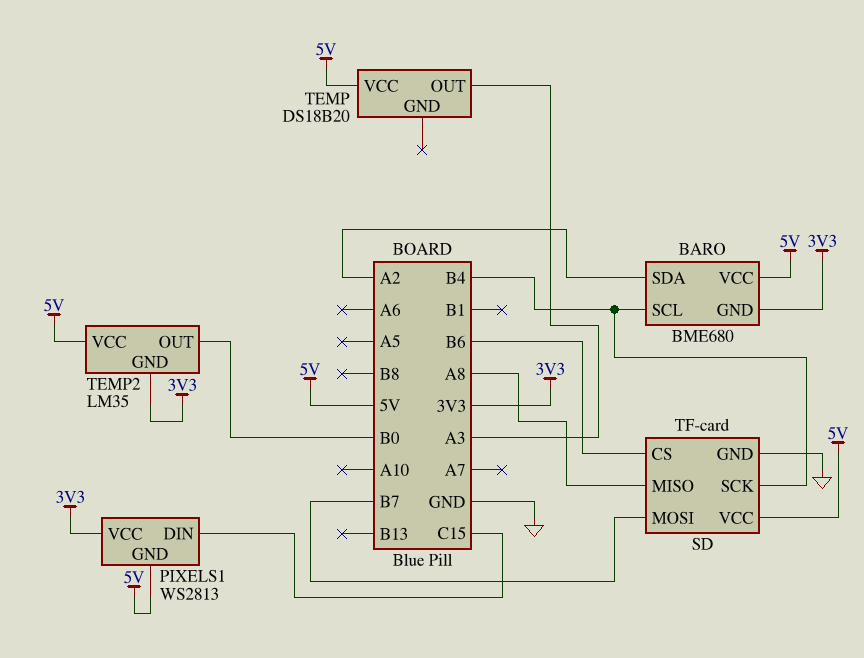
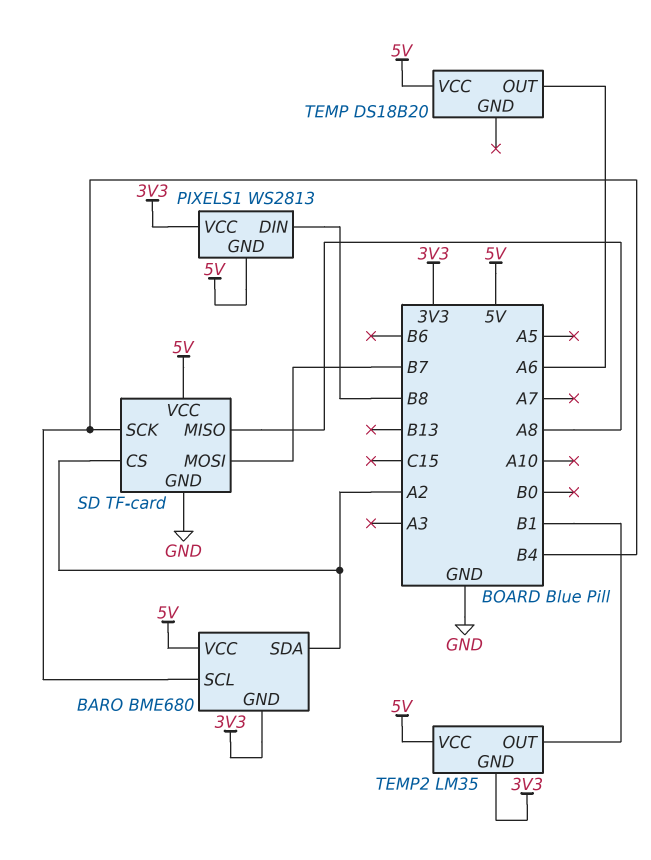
PIXELS1 pin DIN: C15 -> B8
SD pin CS: B6 -> A2
TEMP pin OUT: A3 -> A6
TEMP2 pin OUT: B0 -> B1

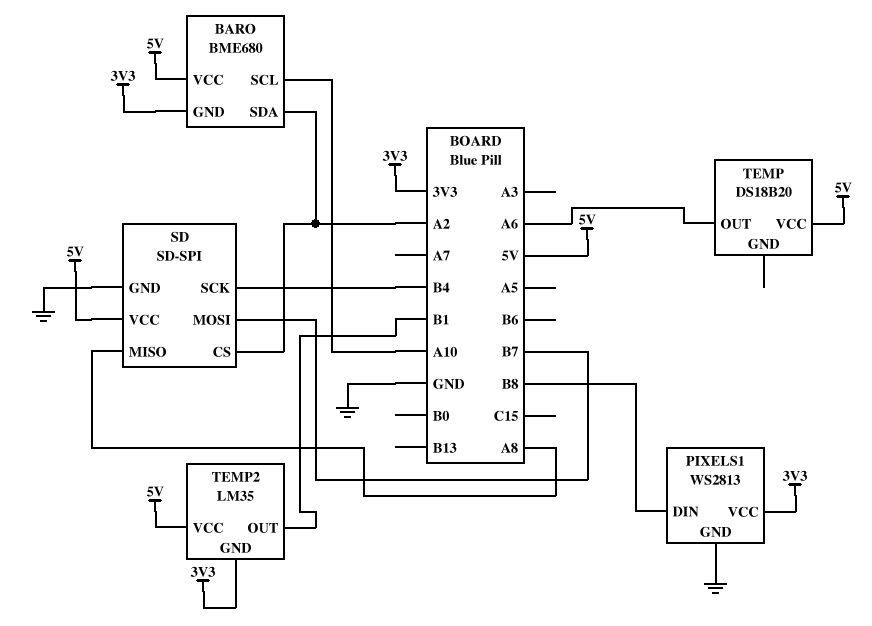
BARO pin SCL: B4 -> A10
PIXELS1 pin GND: 5V -> GND
SD: TF-card -> SD-SPI

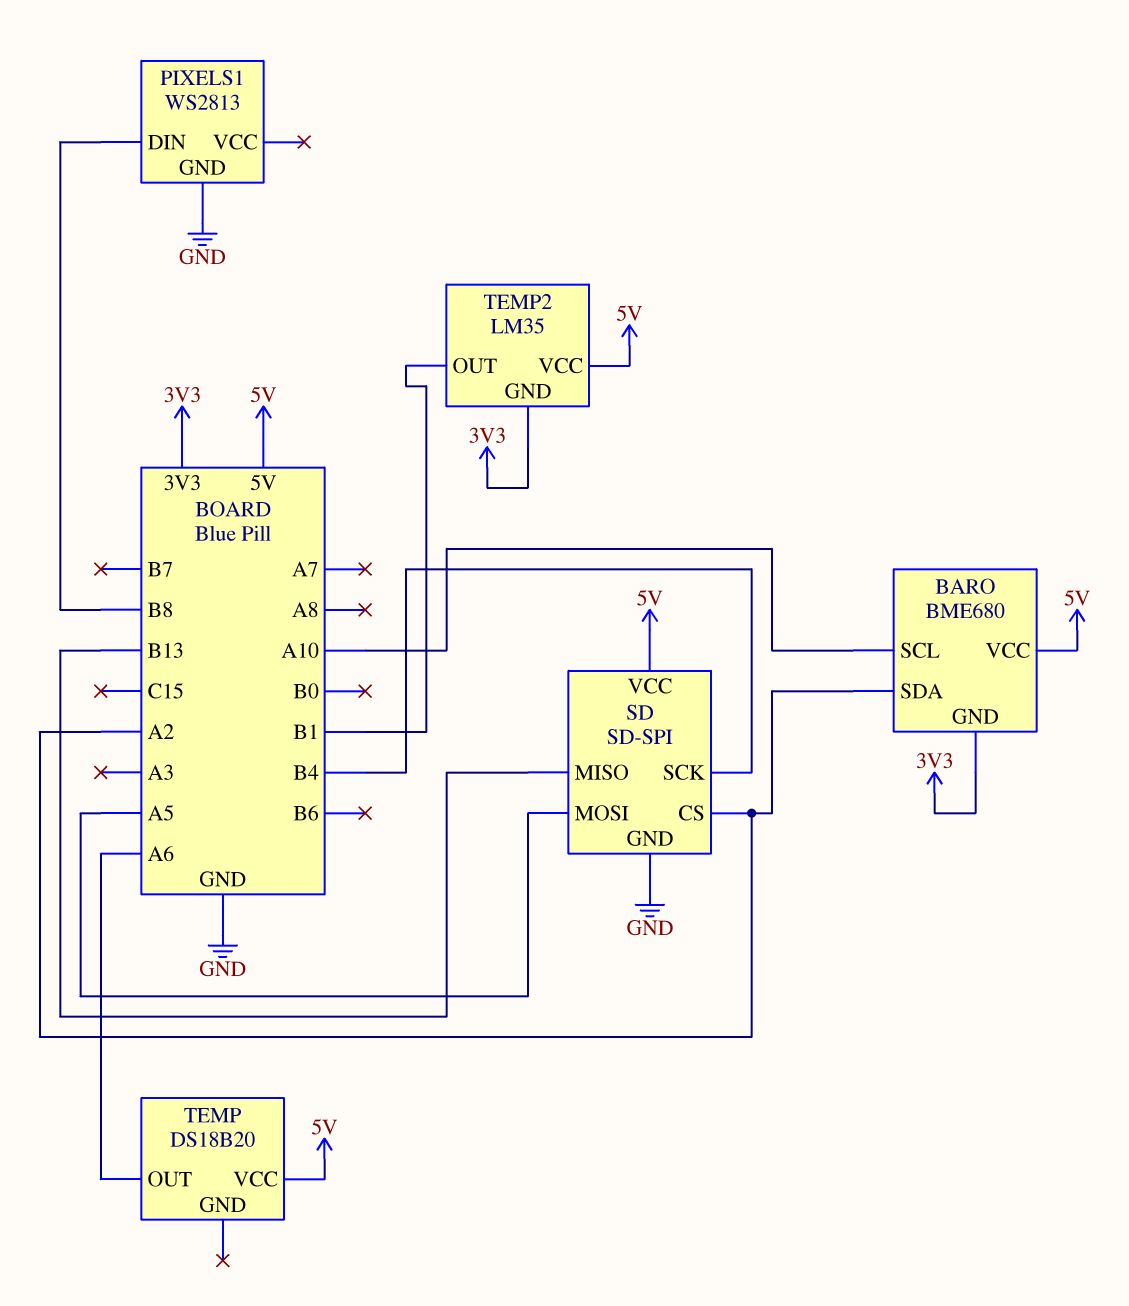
PIXELS1 pin VCC: 3V3 -> none
SD pin MISO: A8 -> B13
SD pin MOSI: B7 -> A5

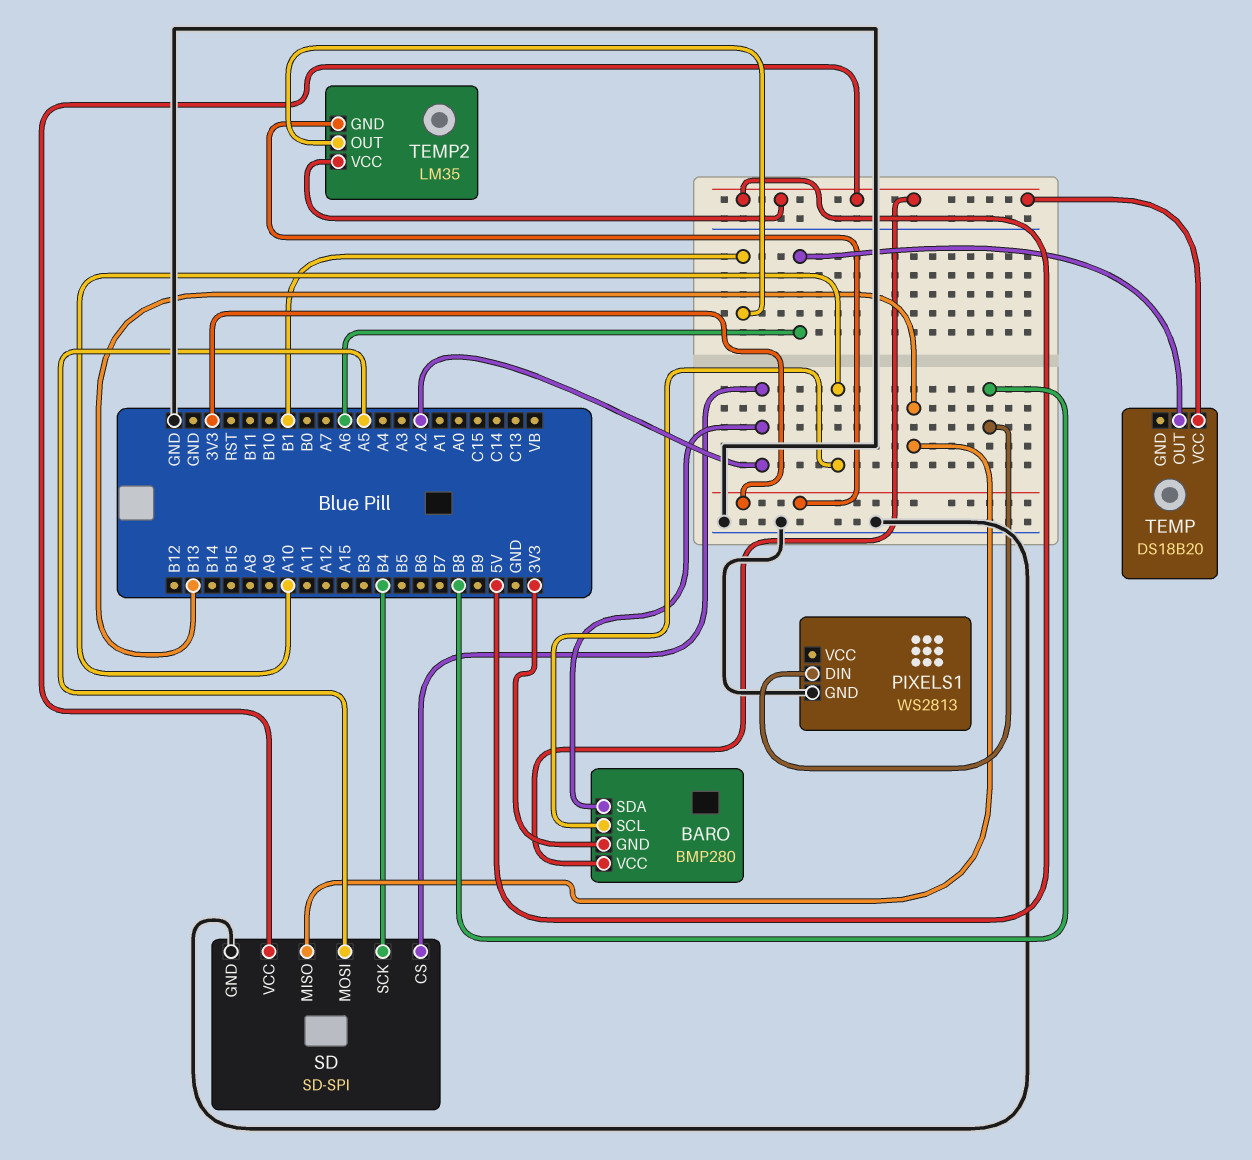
BARO: BME680 -> BMP280

